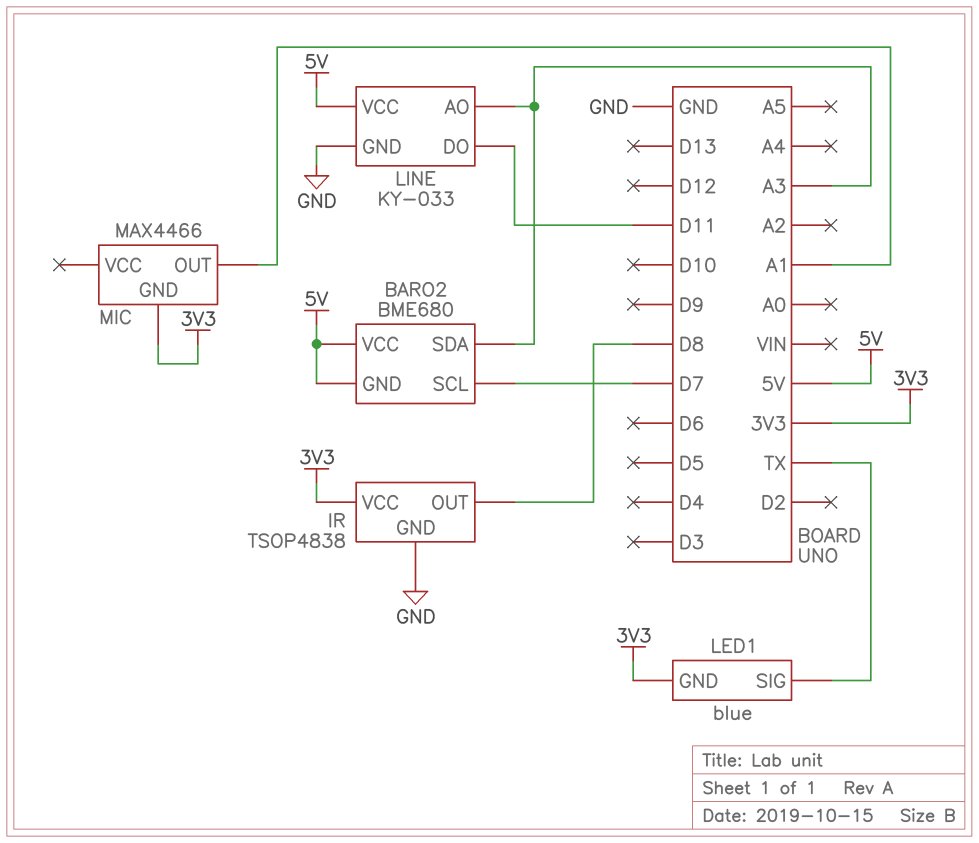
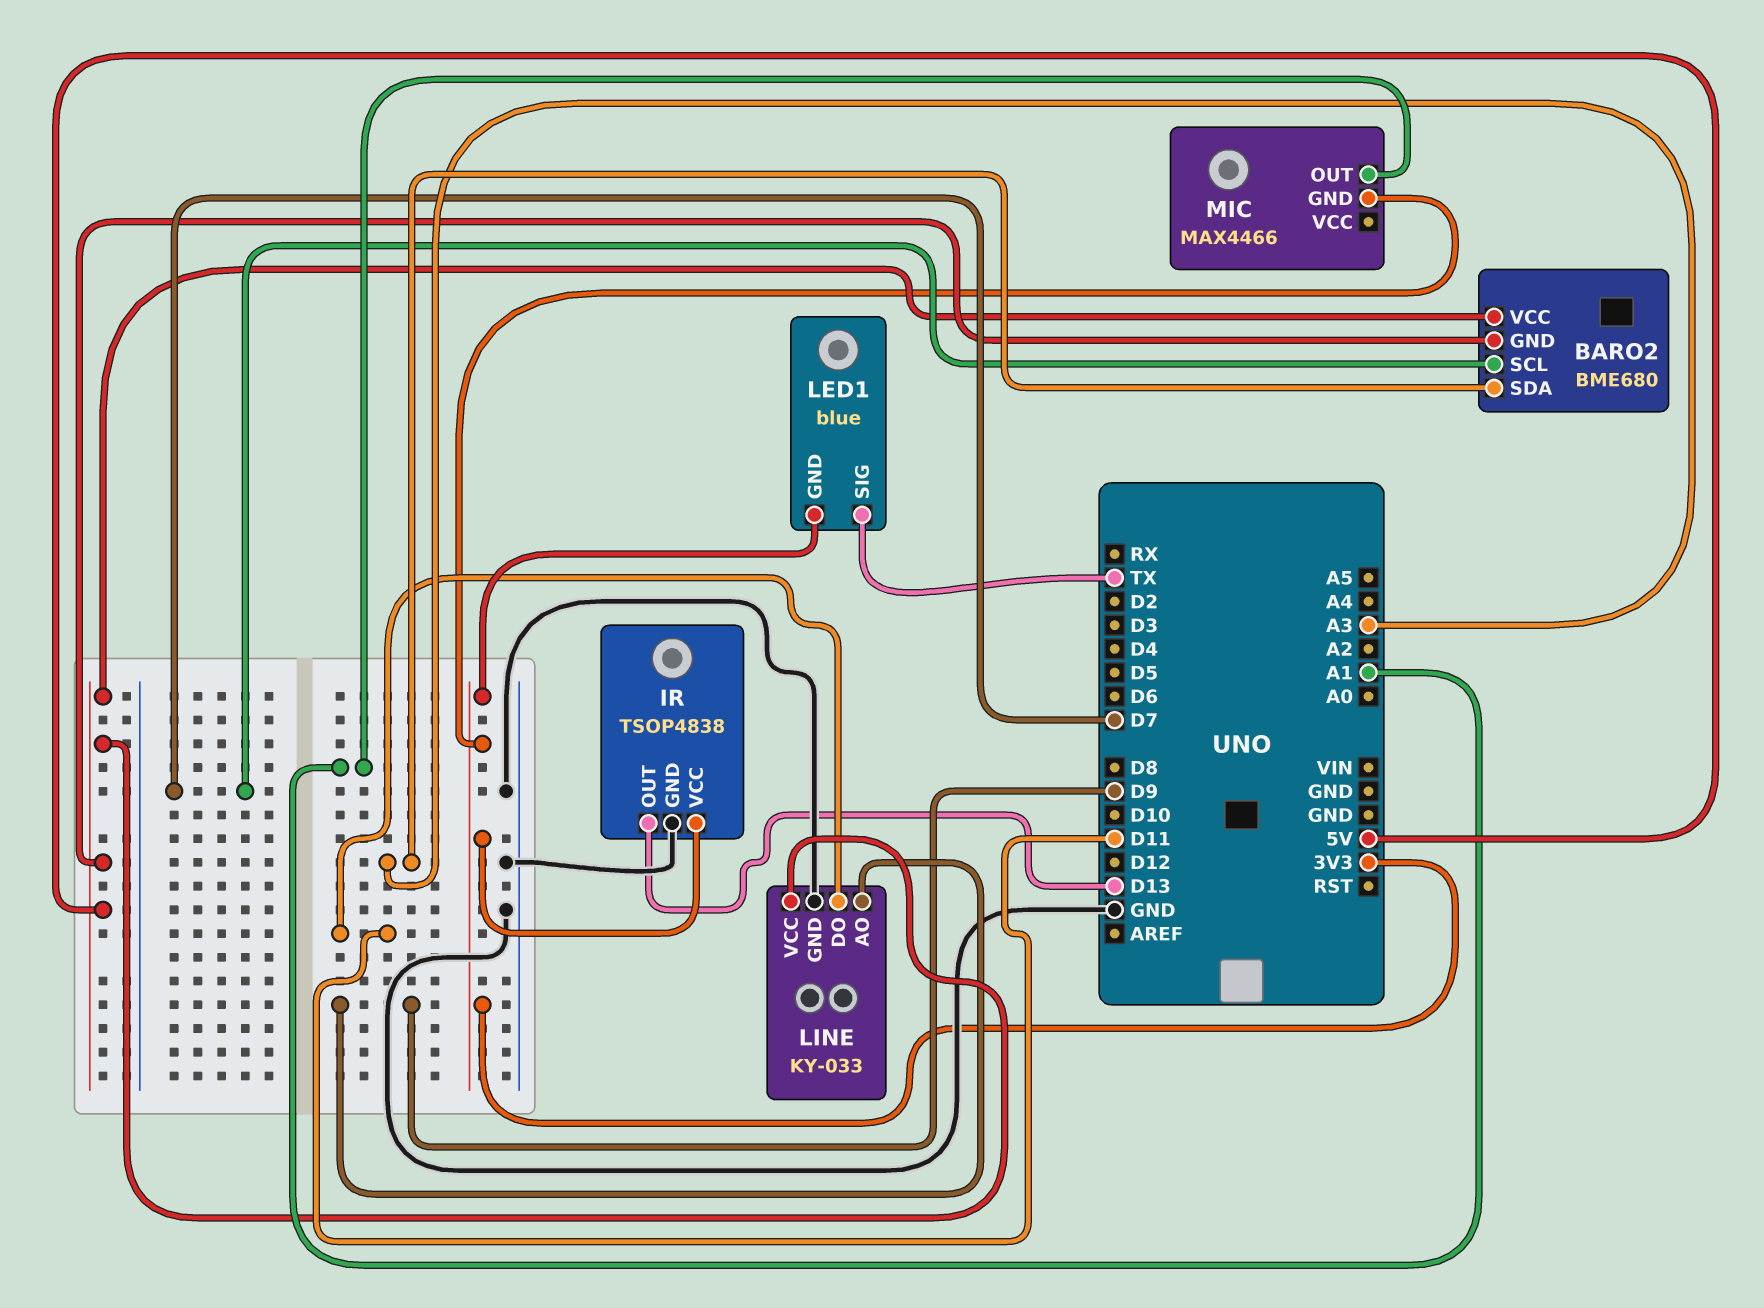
IR pin OUT: D8 -> D13
LINE pin AO: A3 -> D9

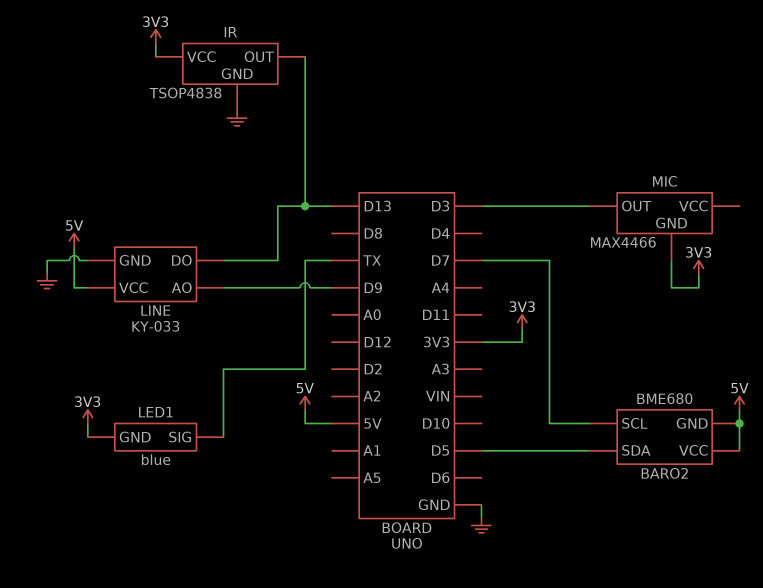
BARO2 pin SDA: A3 -> D5
LINE pin DO: D11 -> D13
MIC pin OUT: A1 -> D3

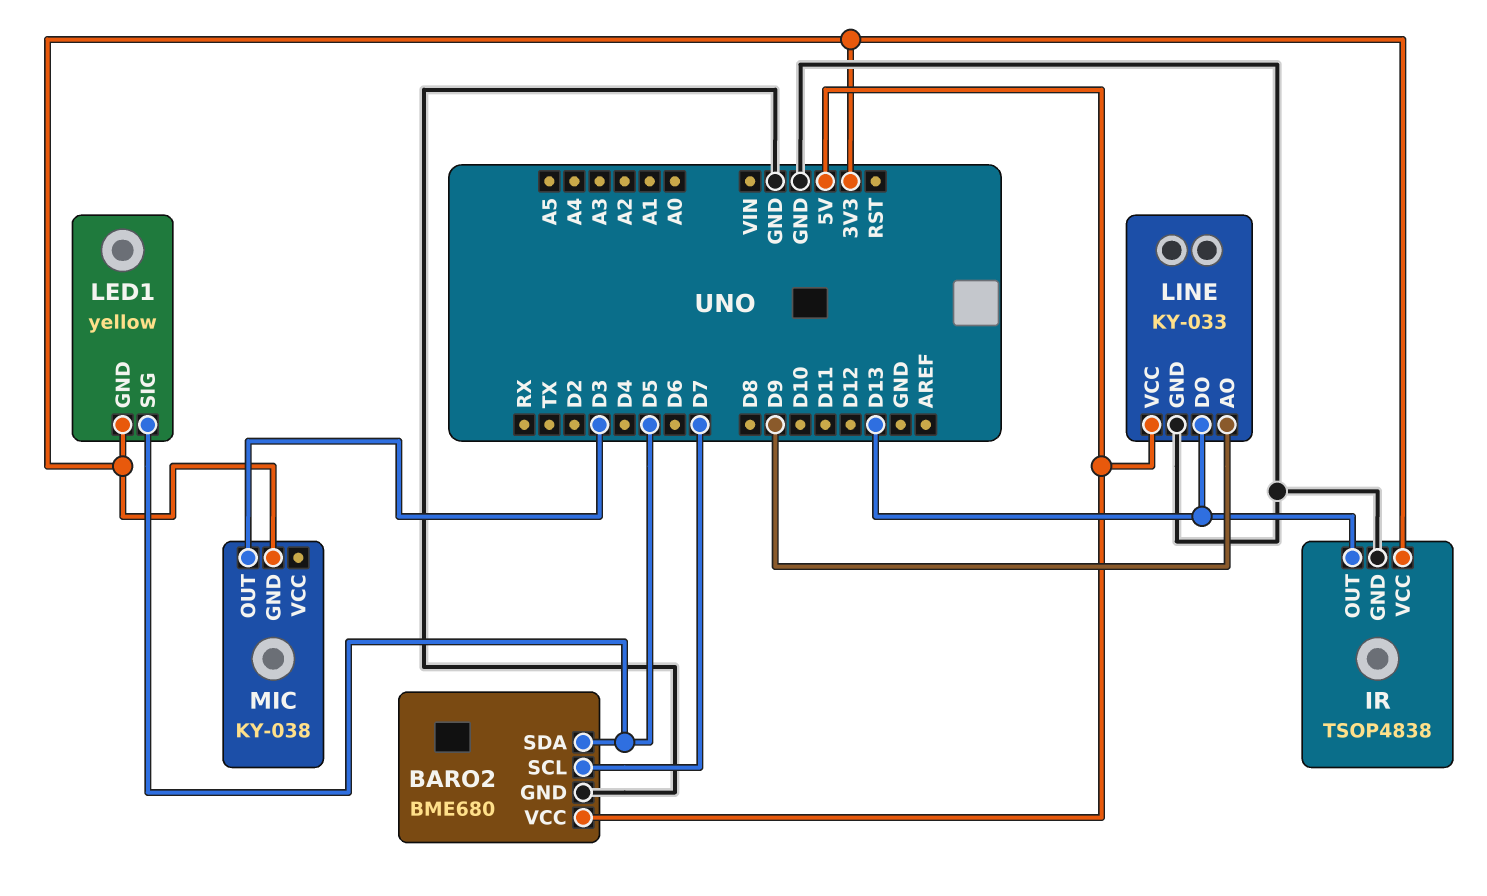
BARO2 pin GND: 5V -> GND
LED1: blue -> yellow
LED1 pin SIG: TX -> D5
MIC: MAX4466 -> KY-038

